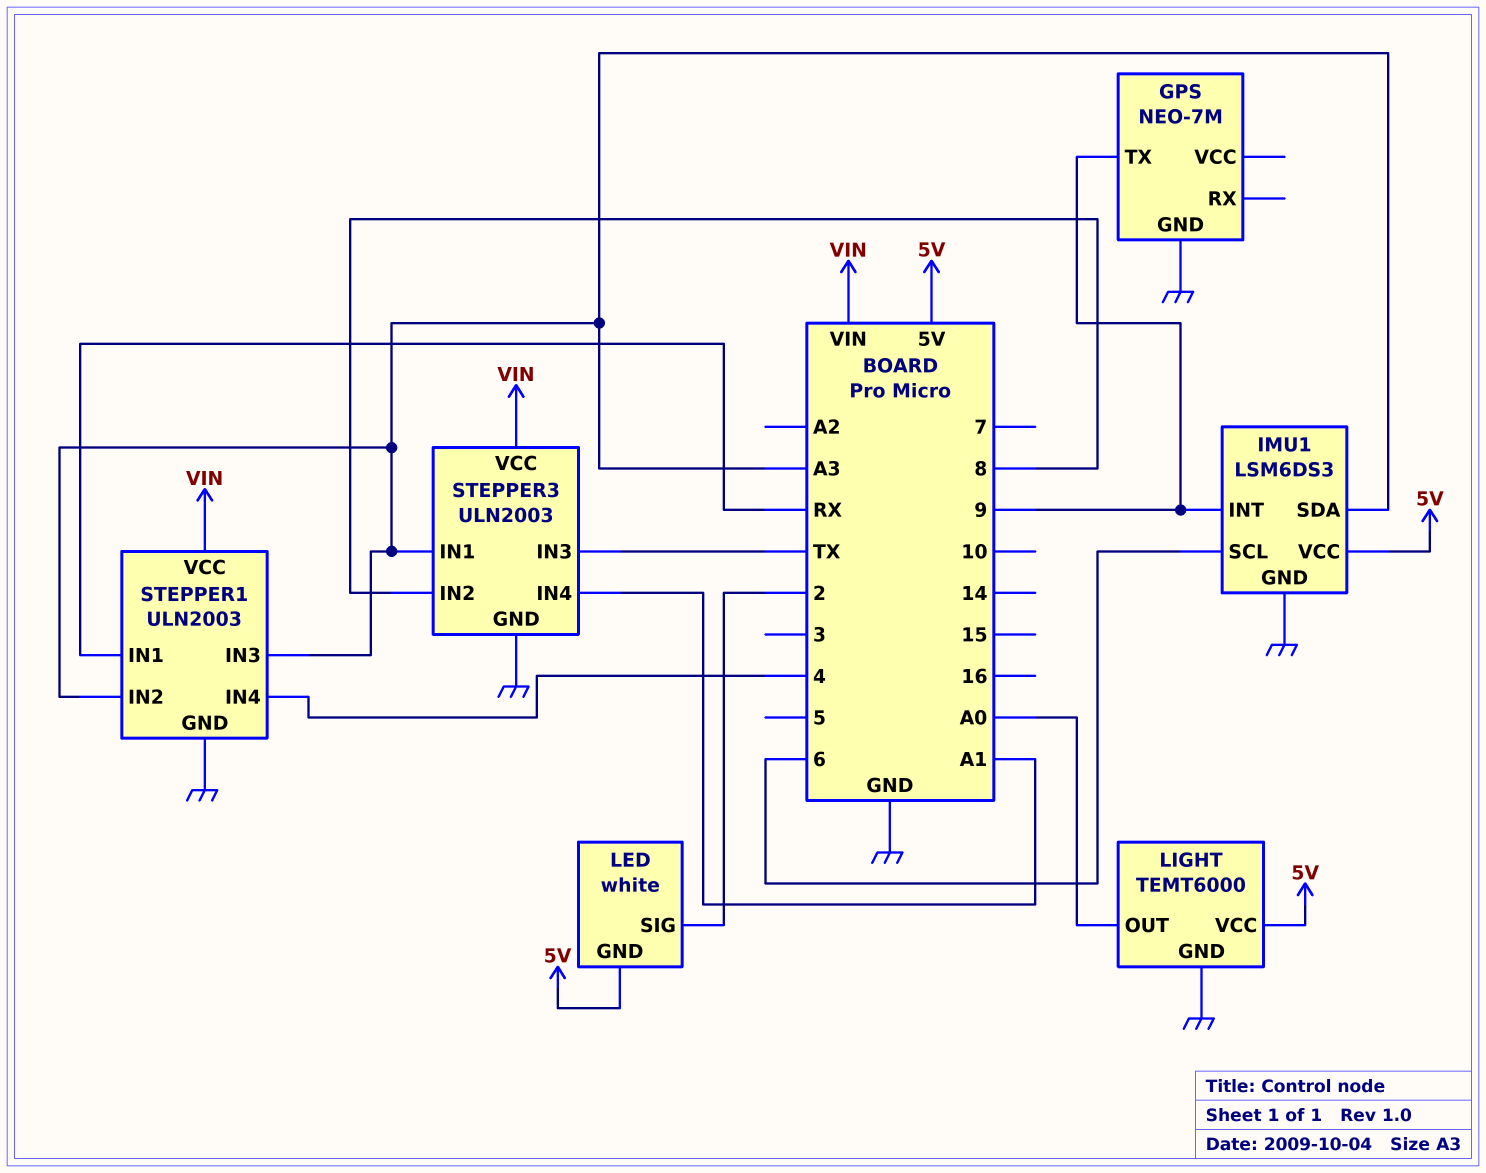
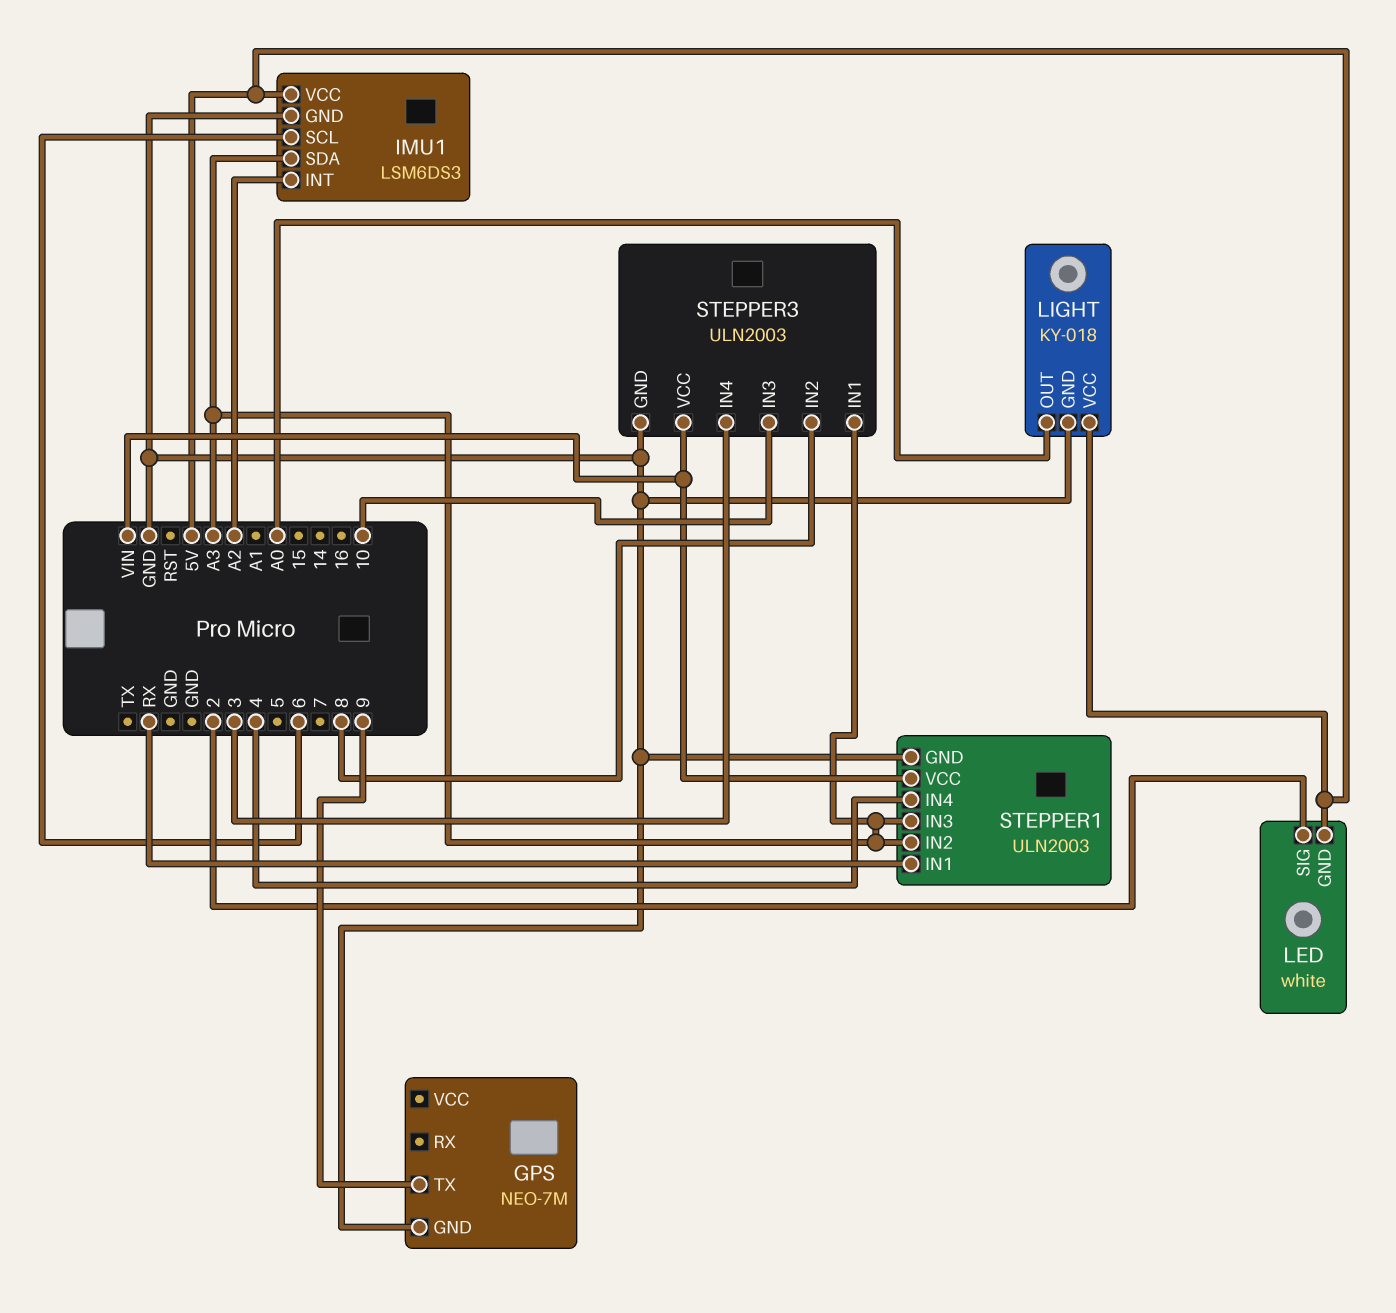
IMU1 pin INT: 9 -> A2
LIGHT: TEMT6000 -> KY-018
STEPPER3 pin IN3: TX -> 10
STEPPER3 pin IN4: A1 -> 3

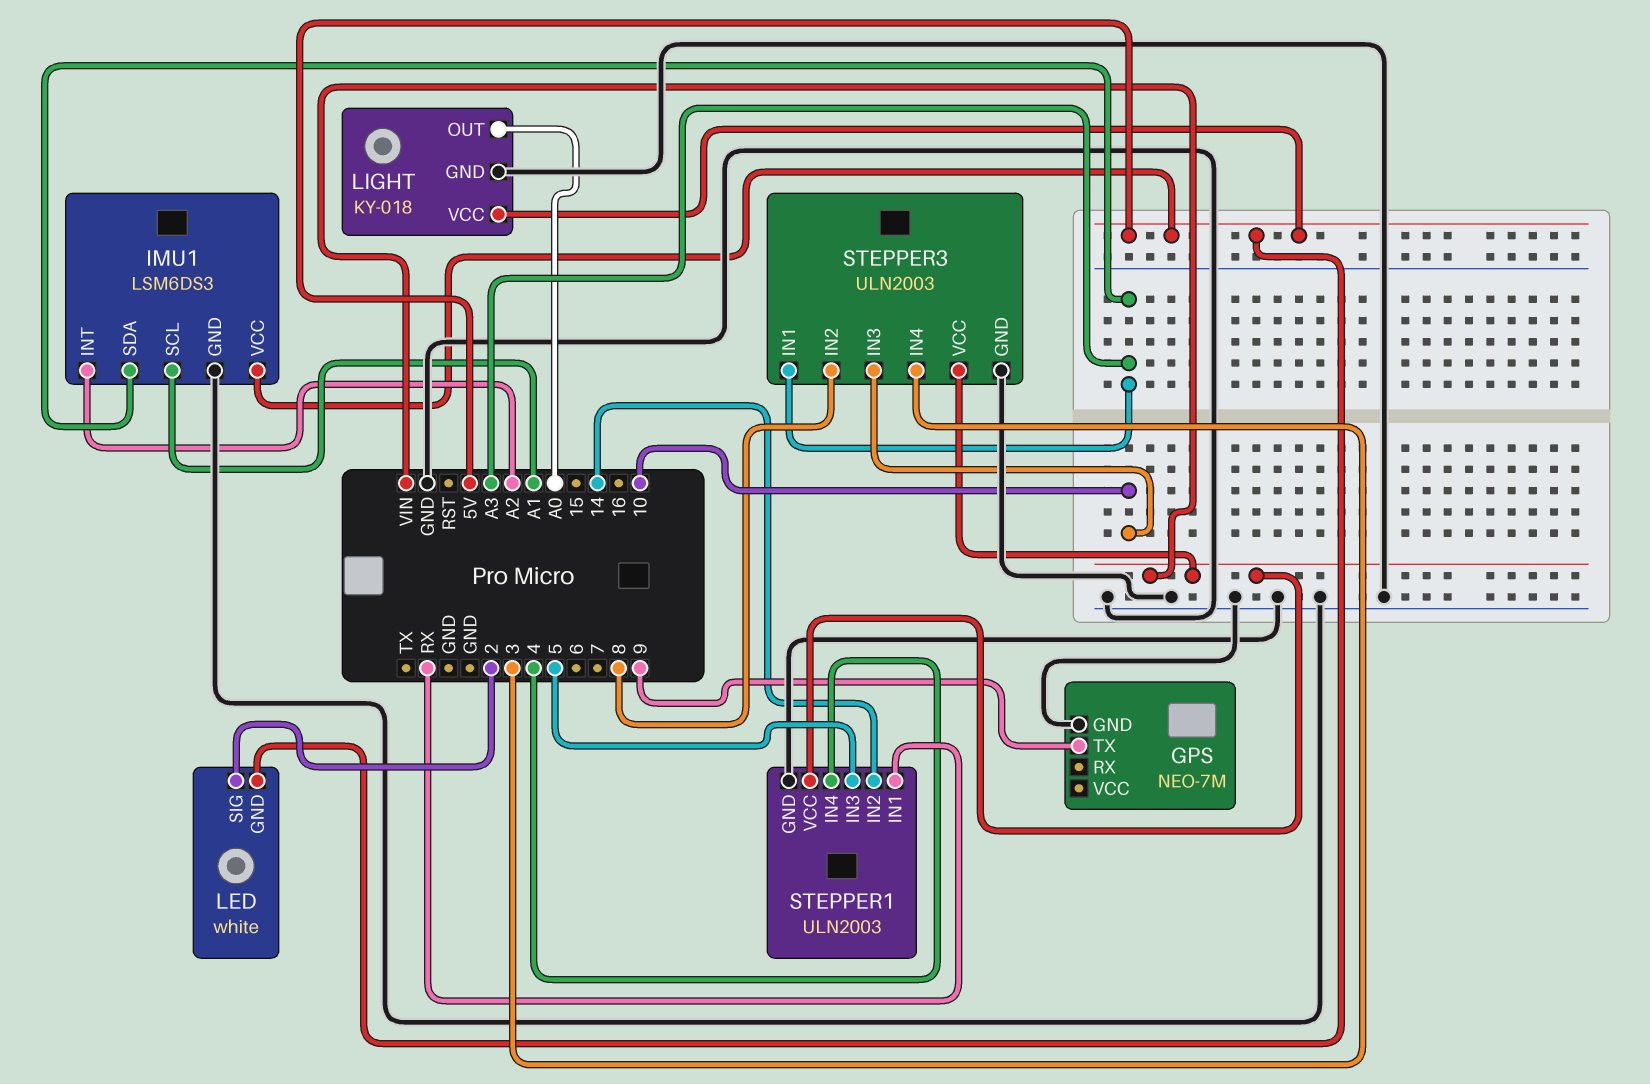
IMU1 pin SCL: 6 -> A1
STEPPER1 pin IN2: A3 -> 14
STEPPER1 pin IN3: A3 -> 5

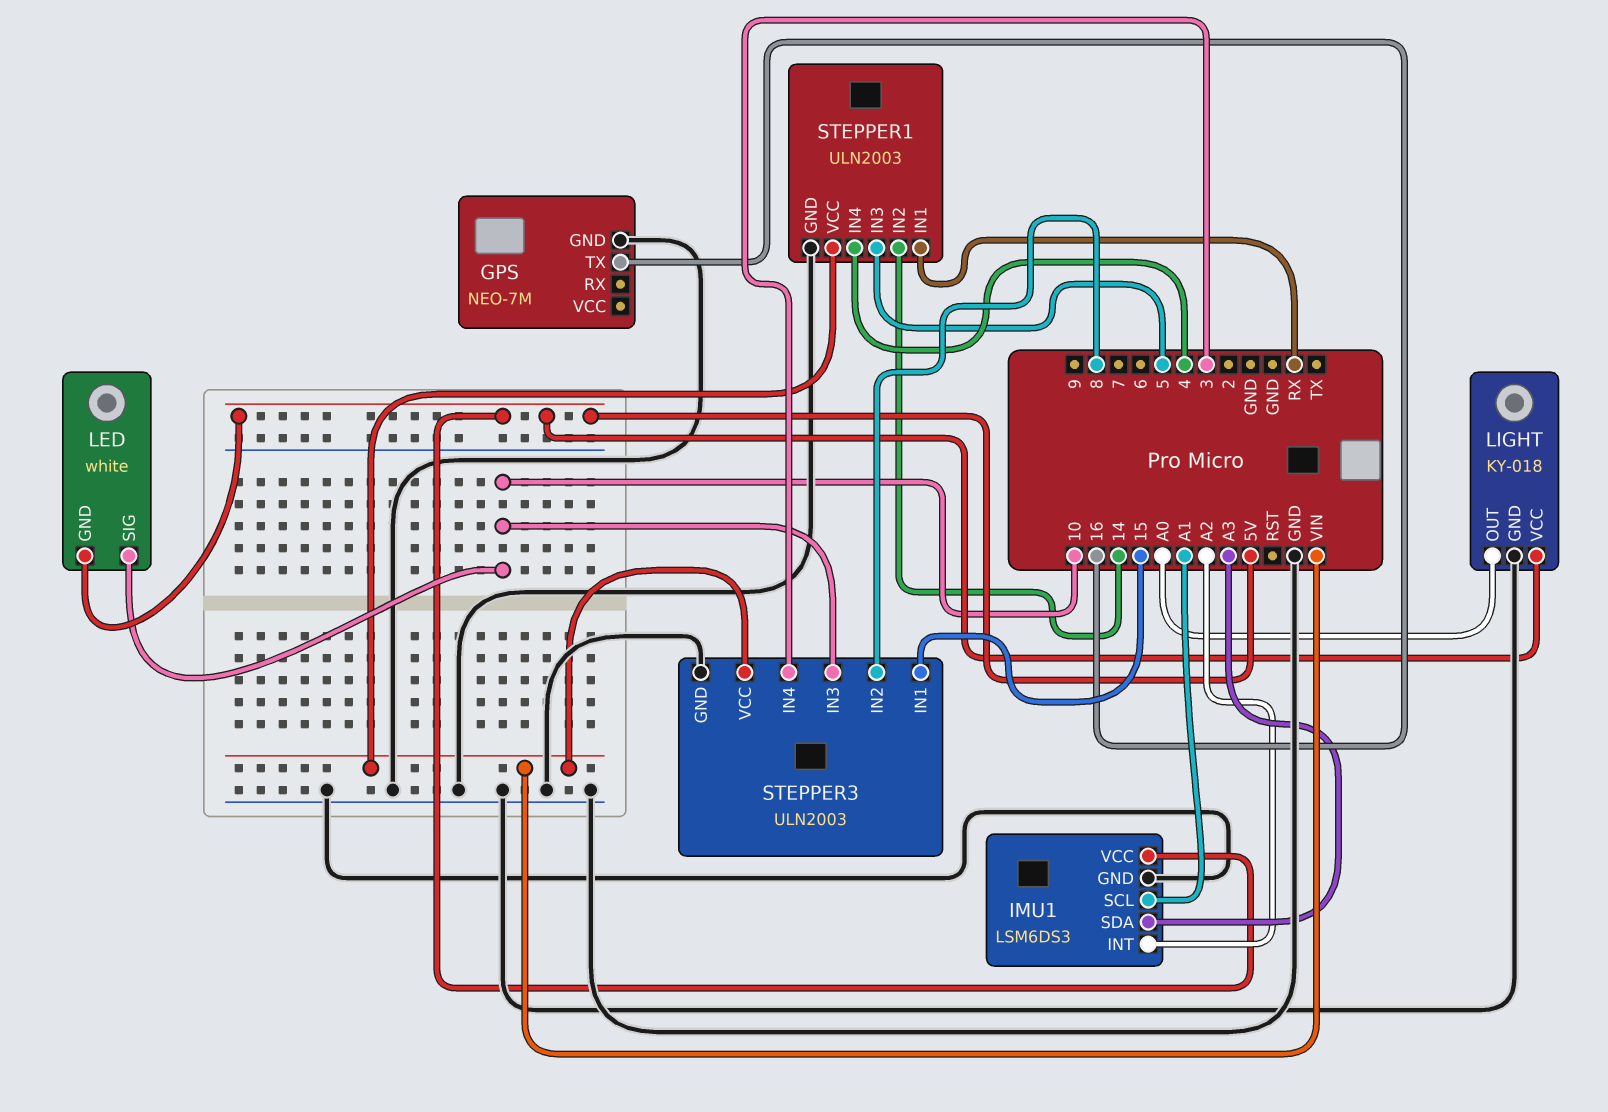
GPS pin TX: 9 -> 16
LED pin SIG: 2 -> 10
STEPPER3 pin IN1: A3 -> 15

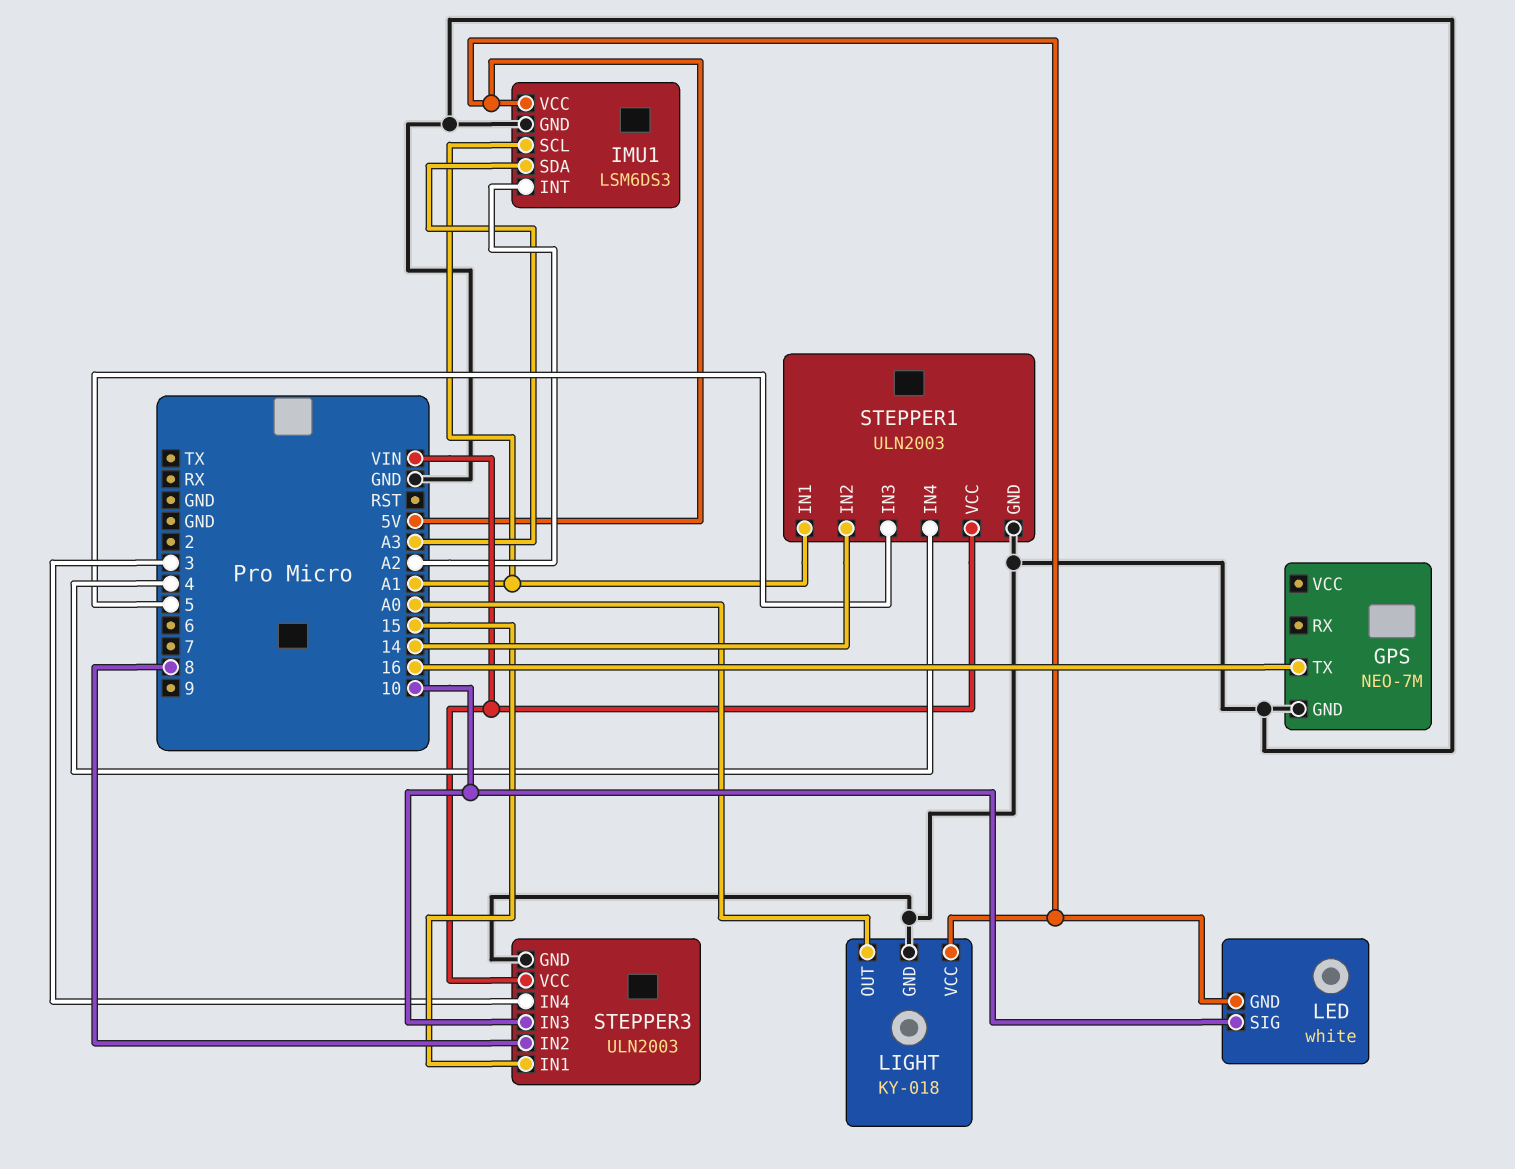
STEPPER1 pin IN1: RX -> A1

